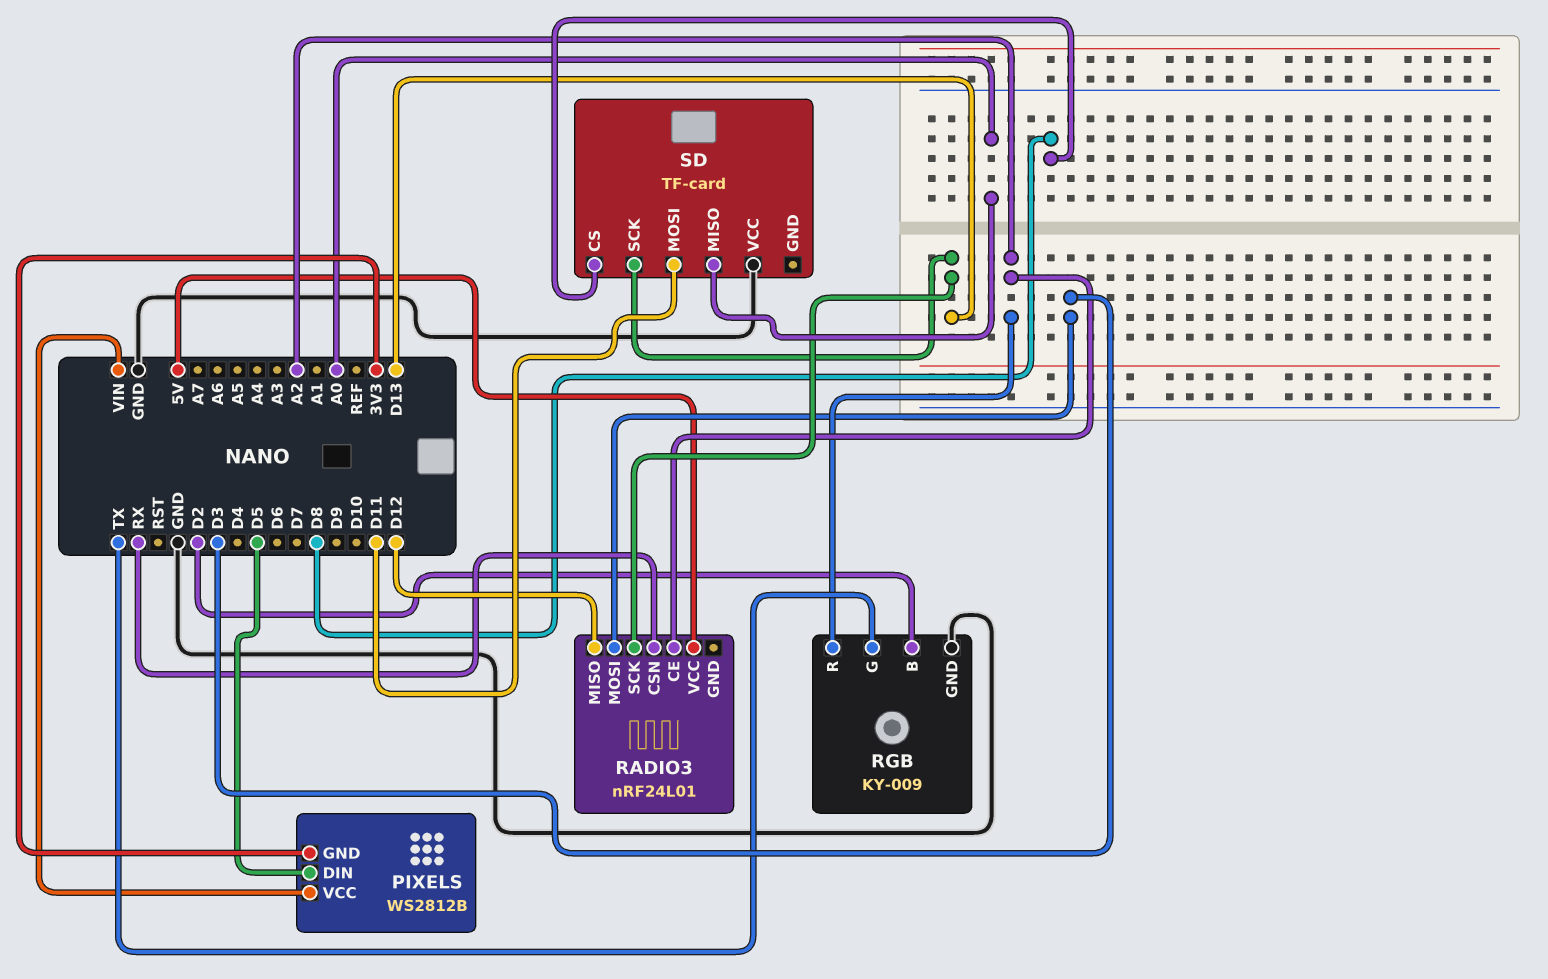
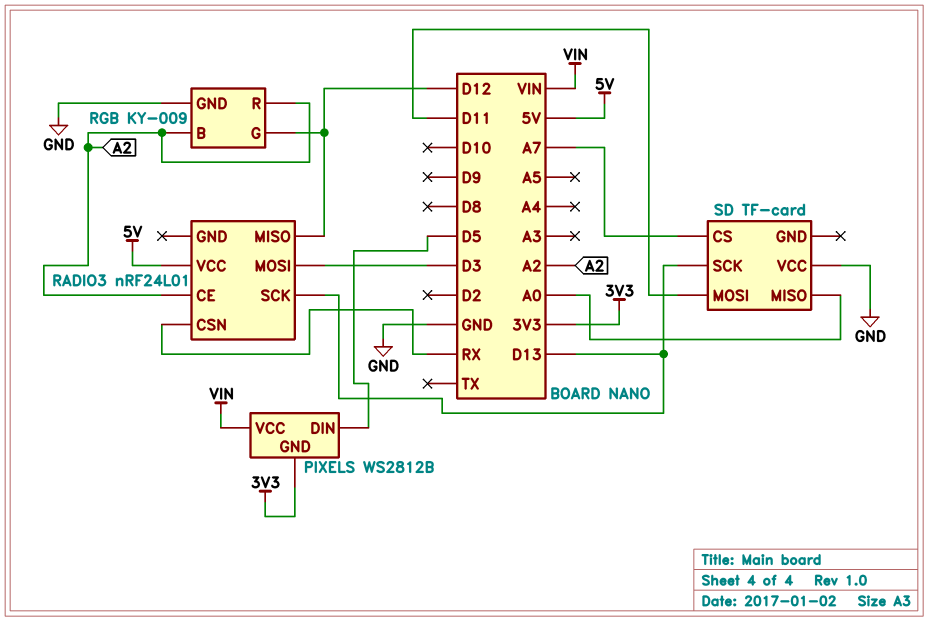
RGB pin B: D2 -> A2
RGB pin G: TX -> D12
SD pin CS: D8 -> A7

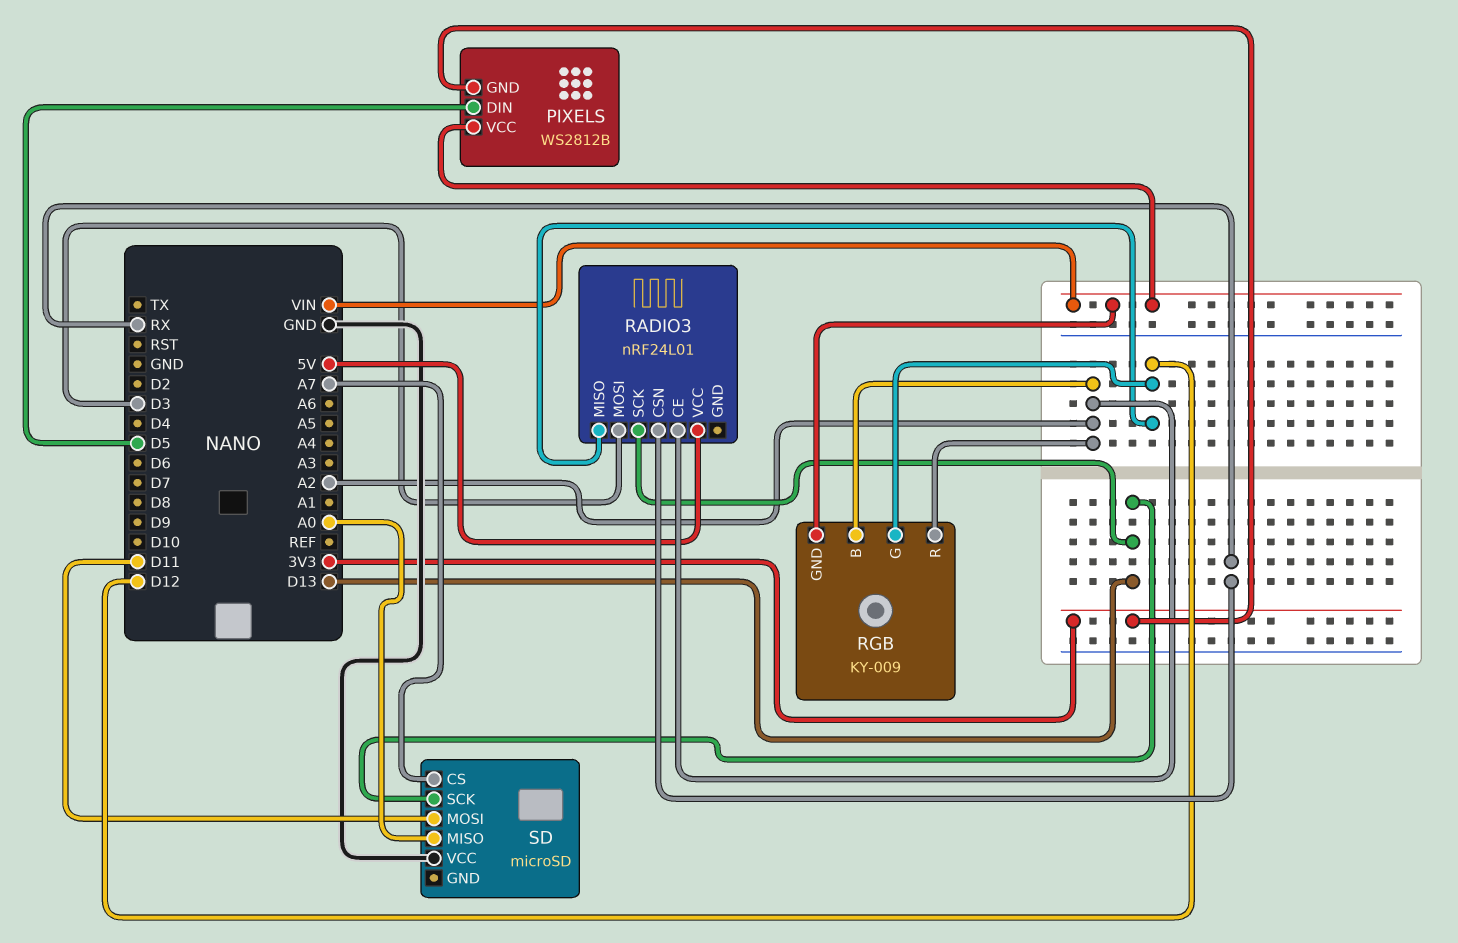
RGB pin GND: GND -> VIN
SD: TF-card -> microSD

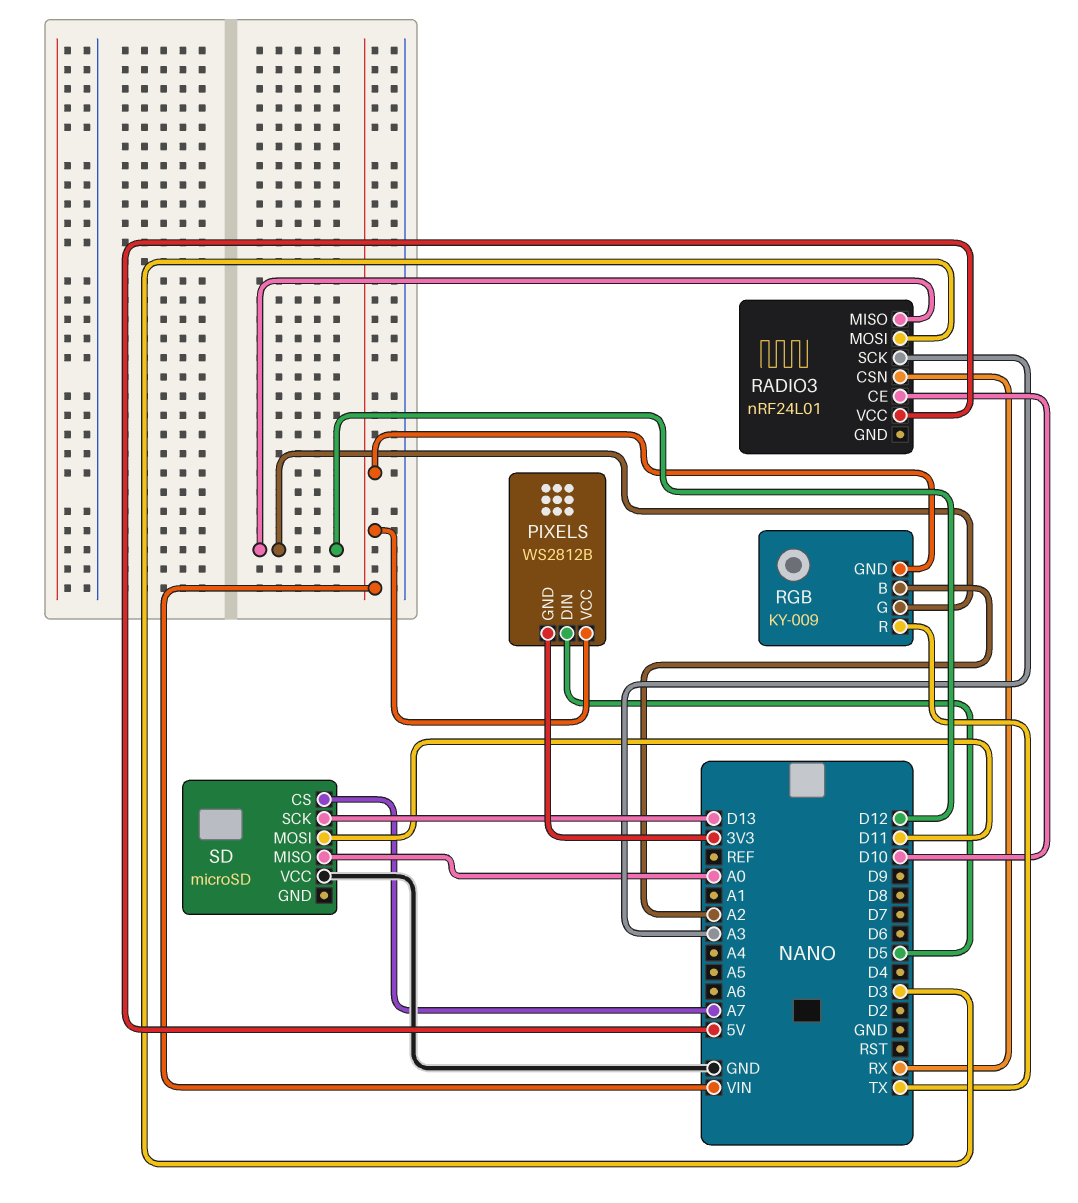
RADIO3 pin CE: A2 -> D10
RADIO3 pin SCK: D13 -> A3
RGB pin R: A2 -> TX

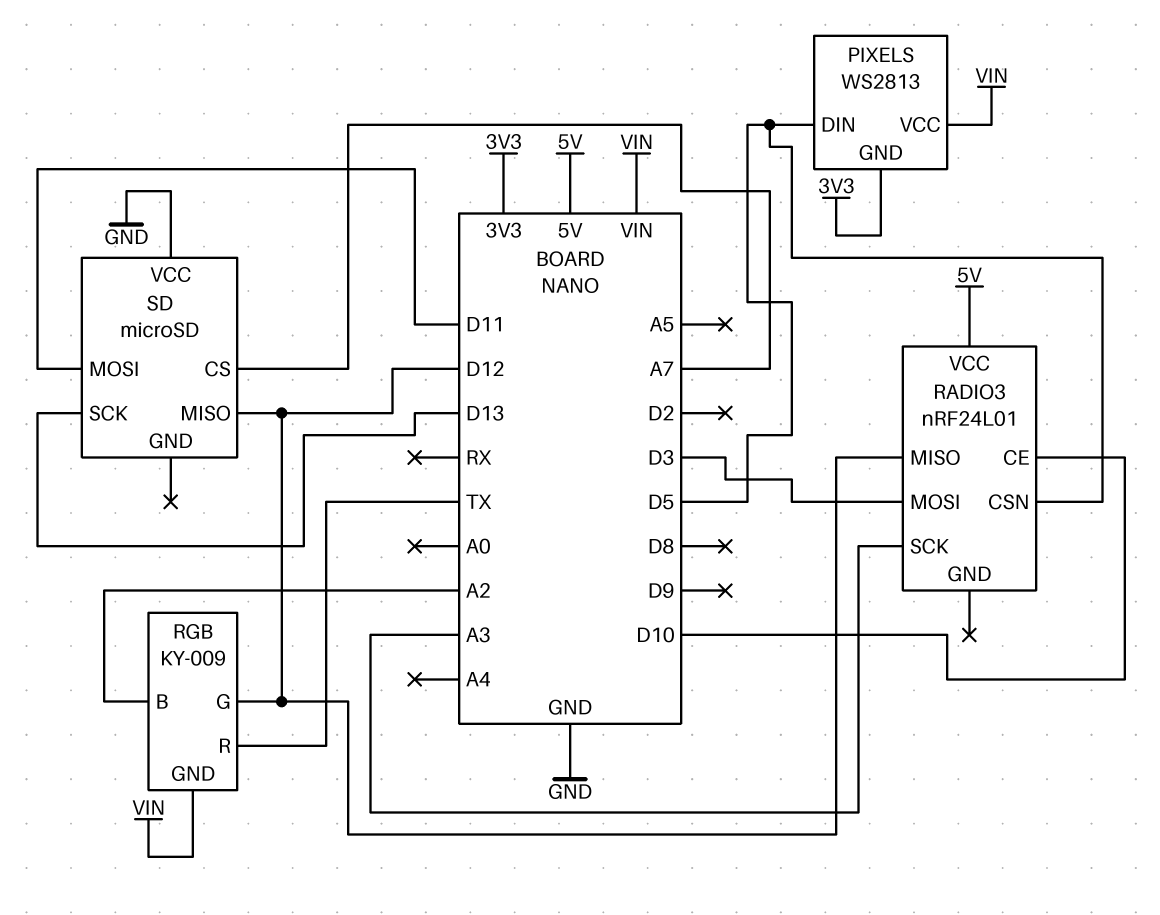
PIXELS: WS2812B -> WS2813
RADIO3 pin CSN: RX -> D5
SD pin MISO: A0 -> D12

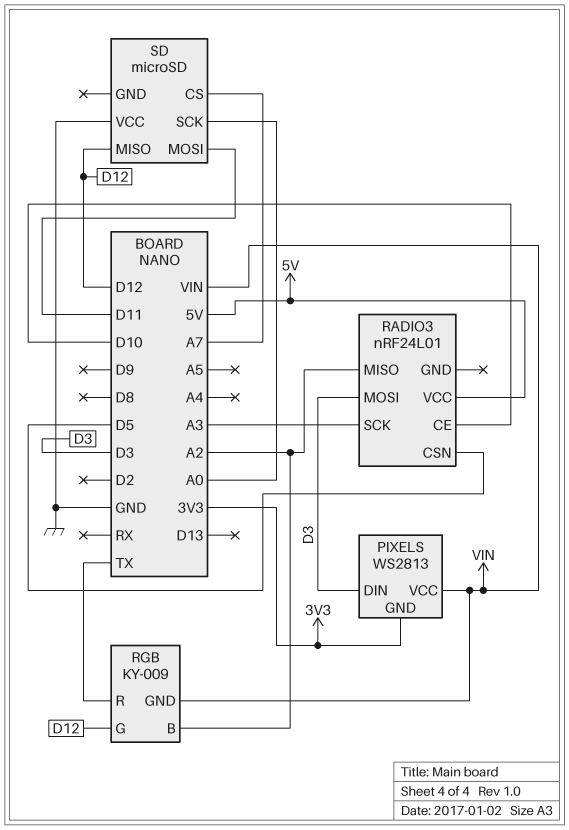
PIXELS pin DIN: D5 -> D3
RADIO3 pin MISO: D12 -> A2
SD pin SCK: D13 -> A0

